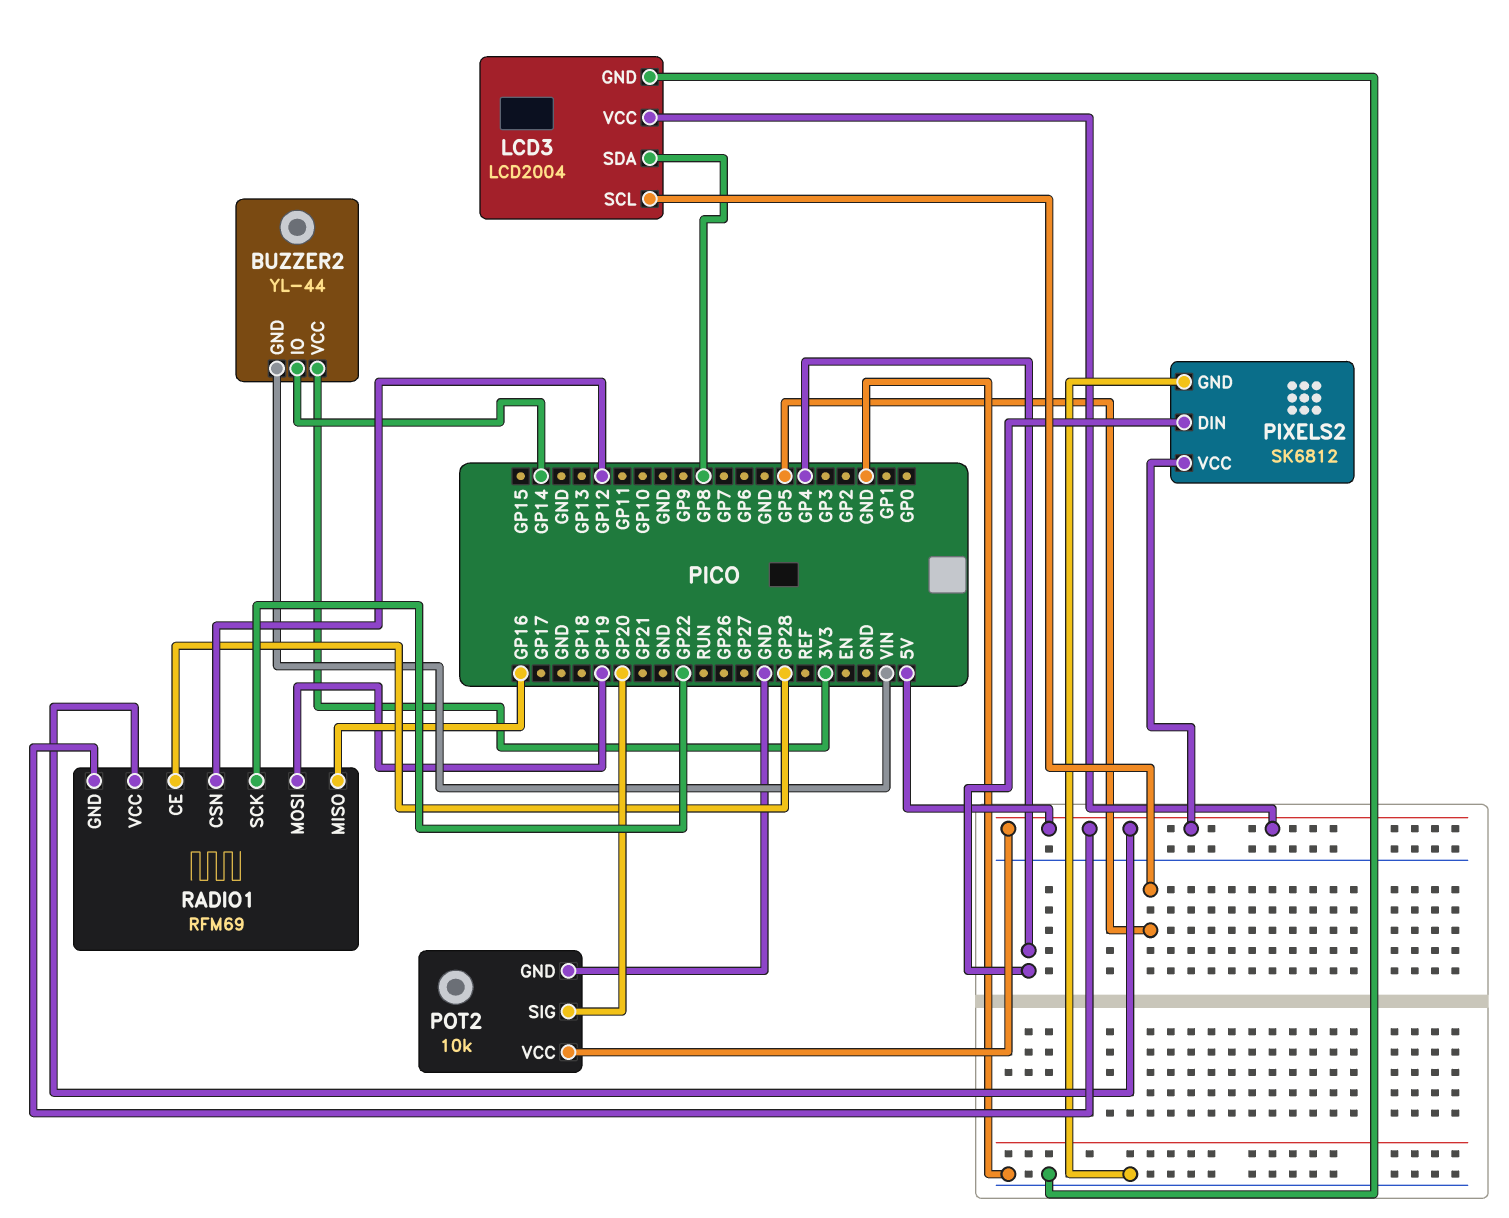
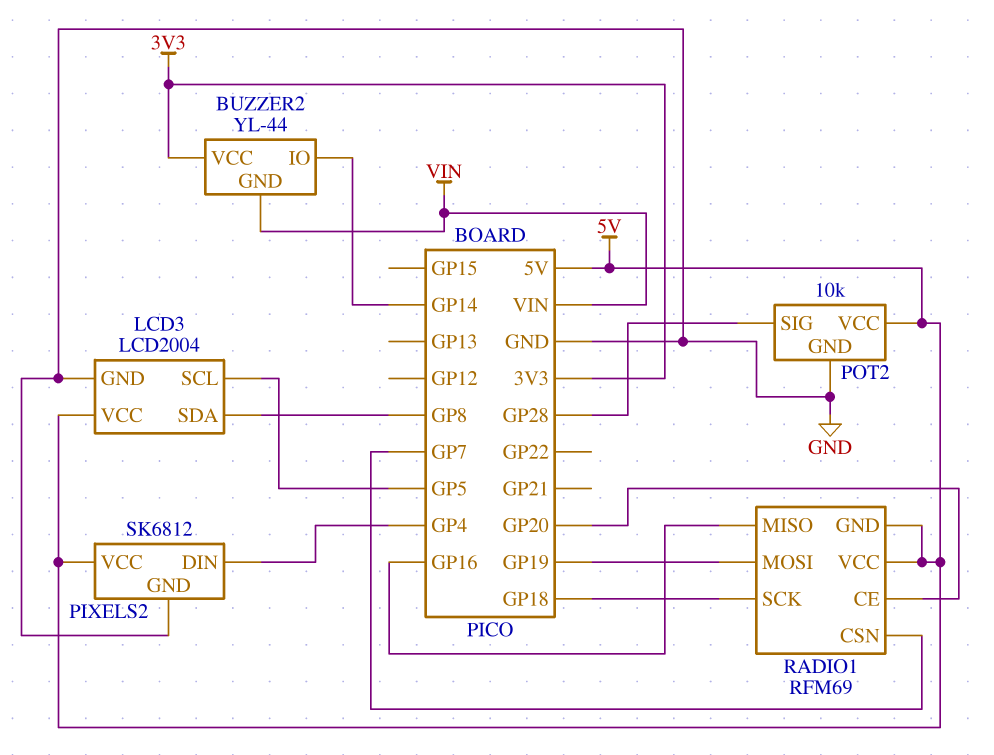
POT2 pin SIG: GP20 -> GP28
RADIO1 pin CE: GP28 -> GP20
RADIO1 pin CSN: GP12 -> GP7
RADIO1 pin SCK: GP22 -> GP18

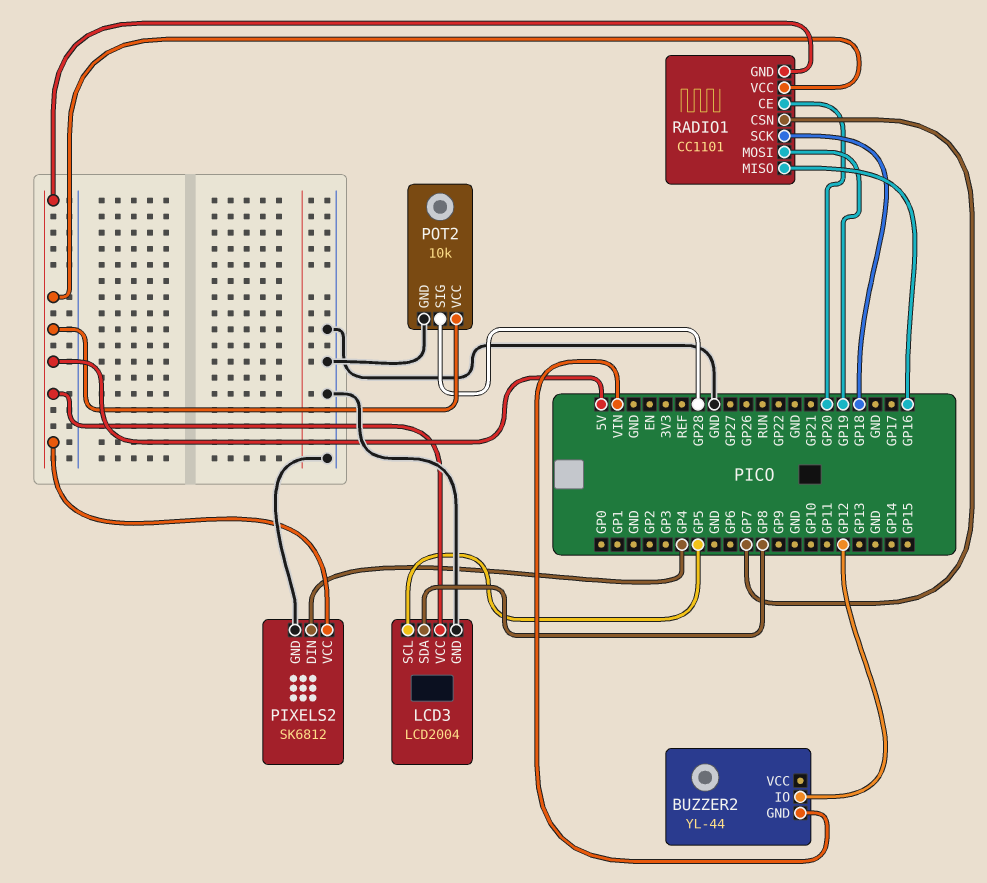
BUZZER2 pin IO: GP14 -> GP12
BUZZER2 pin VCC: 3V3 -> none
RADIO1: RFM69 -> CC1101

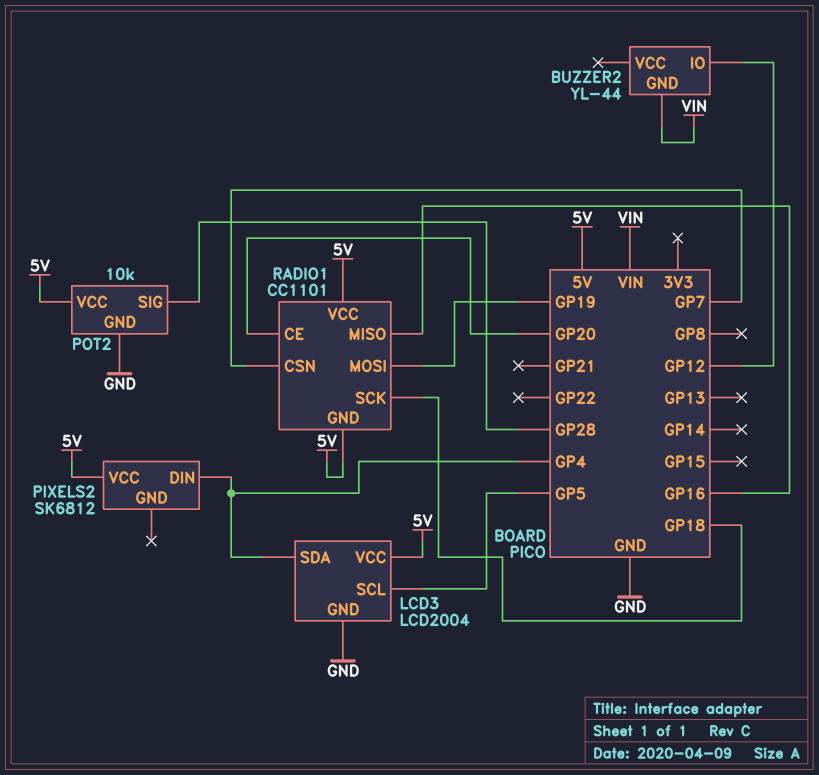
LCD3 pin SDA: GP8 -> GP4
PIXELS2 pin GND: GND -> none

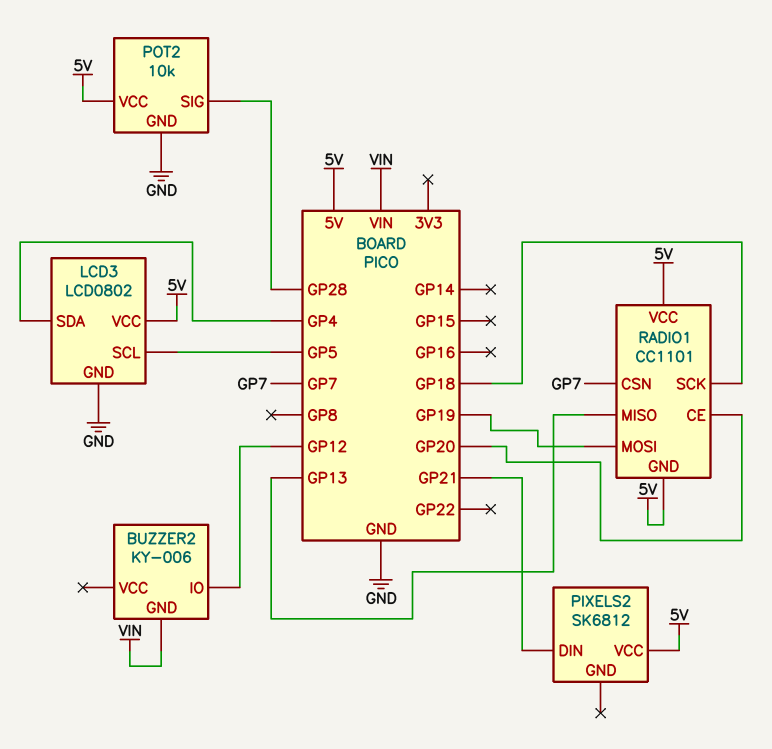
BUZZER2: YL-44 -> KY-006
LCD3: LCD2004 -> LCD0802
PIXELS2 pin DIN: GP4 -> GP21
RADIO1 pin MISO: GP16 -> GP13

